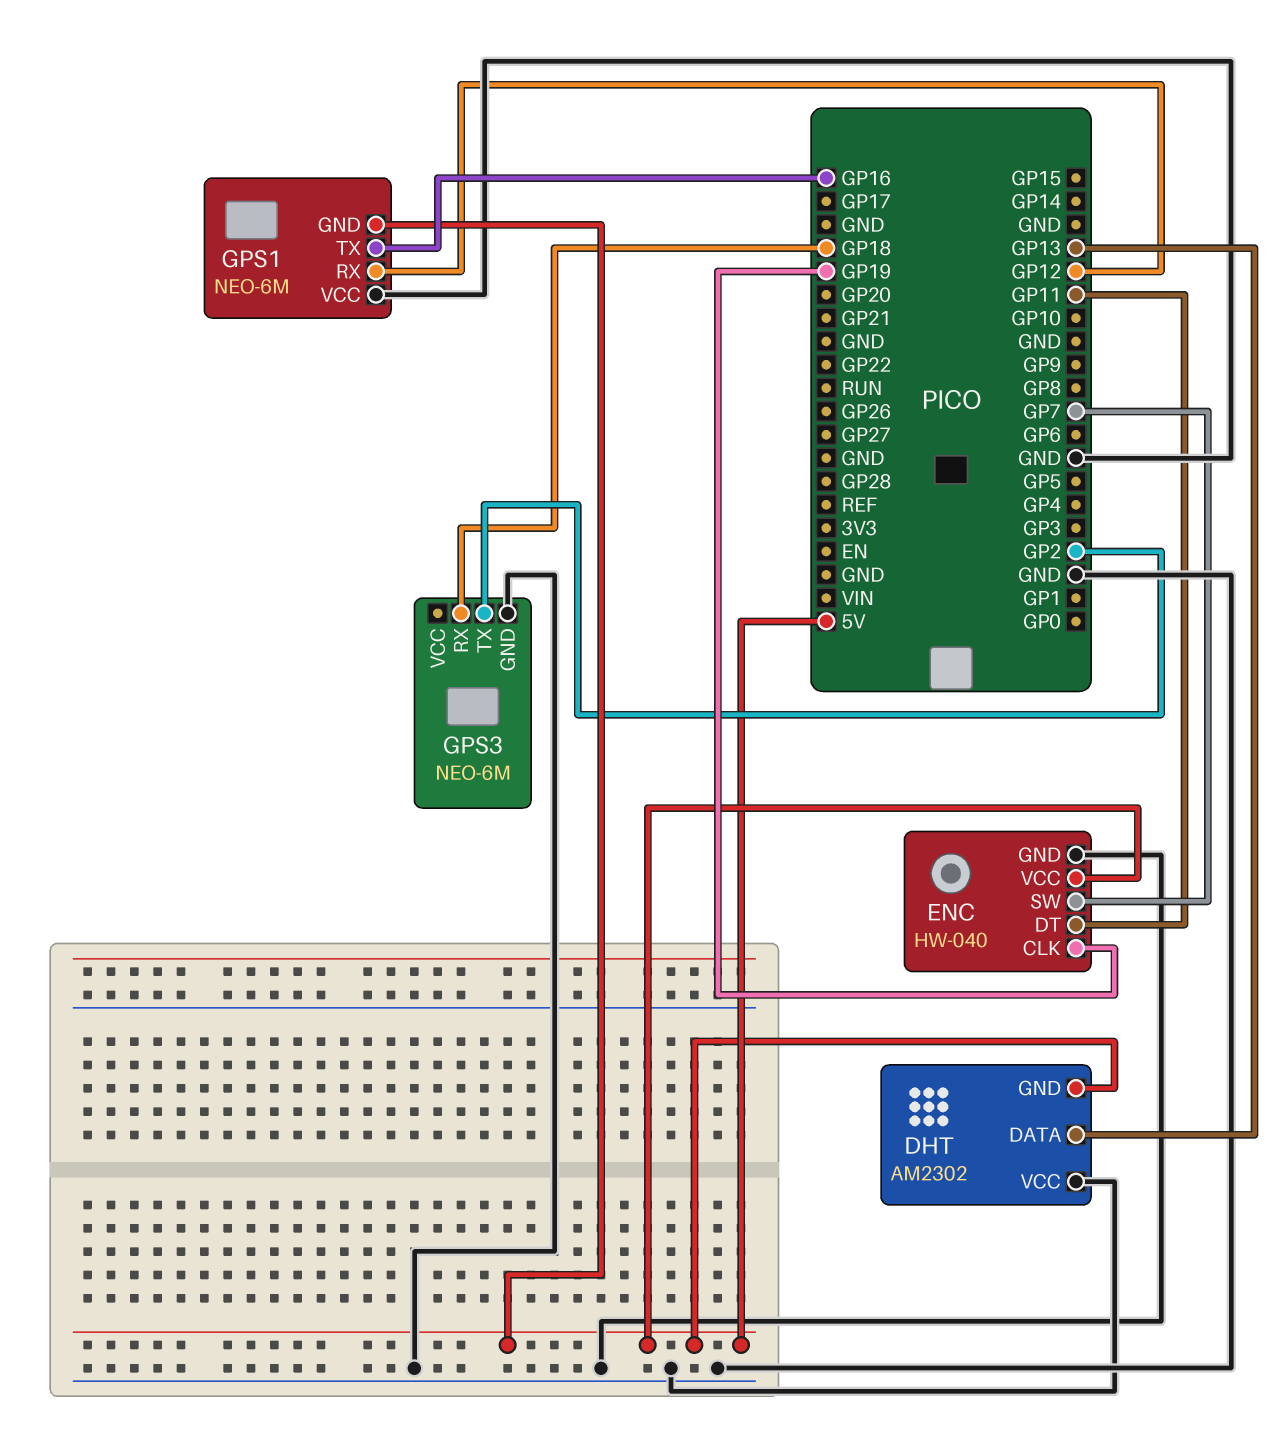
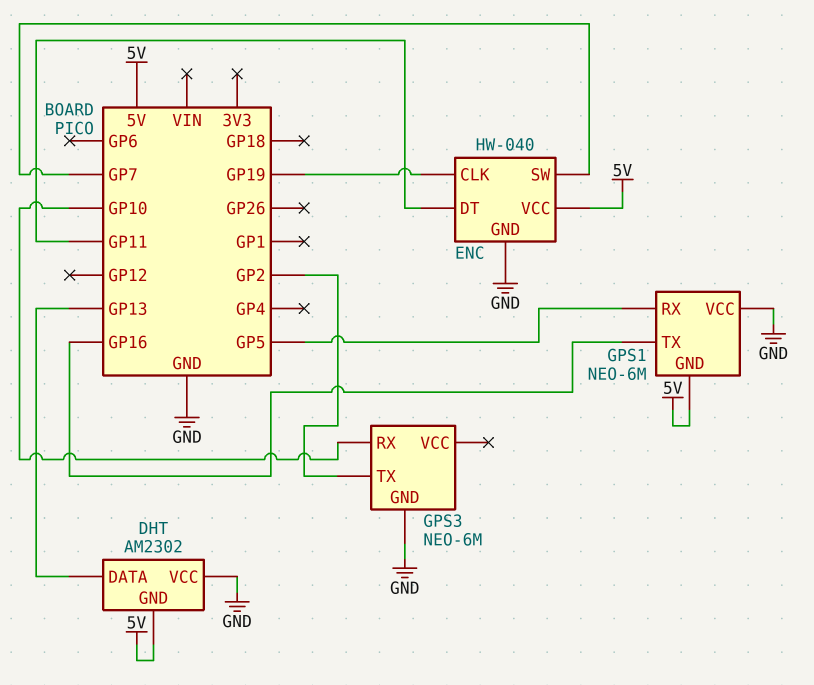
GPS1 pin RX: GP12 -> GP5
GPS3 pin RX: GP18 -> GP10

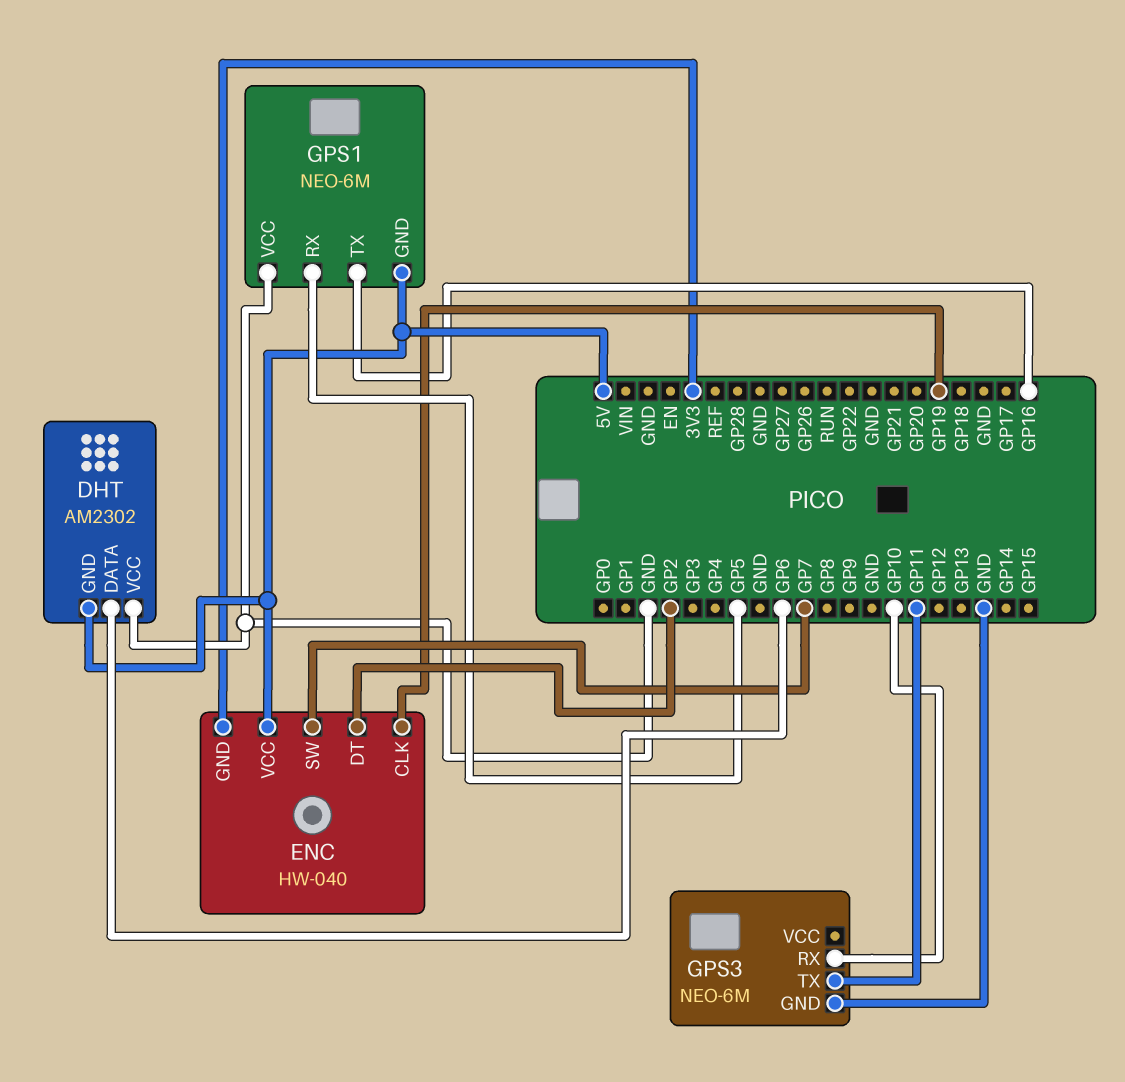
DHT pin DATA: GP13 -> GP6
ENC pin DT: GP11 -> GP2
ENC pin GND: GND -> 3V3
GPS3 pin TX: GP2 -> GP11

